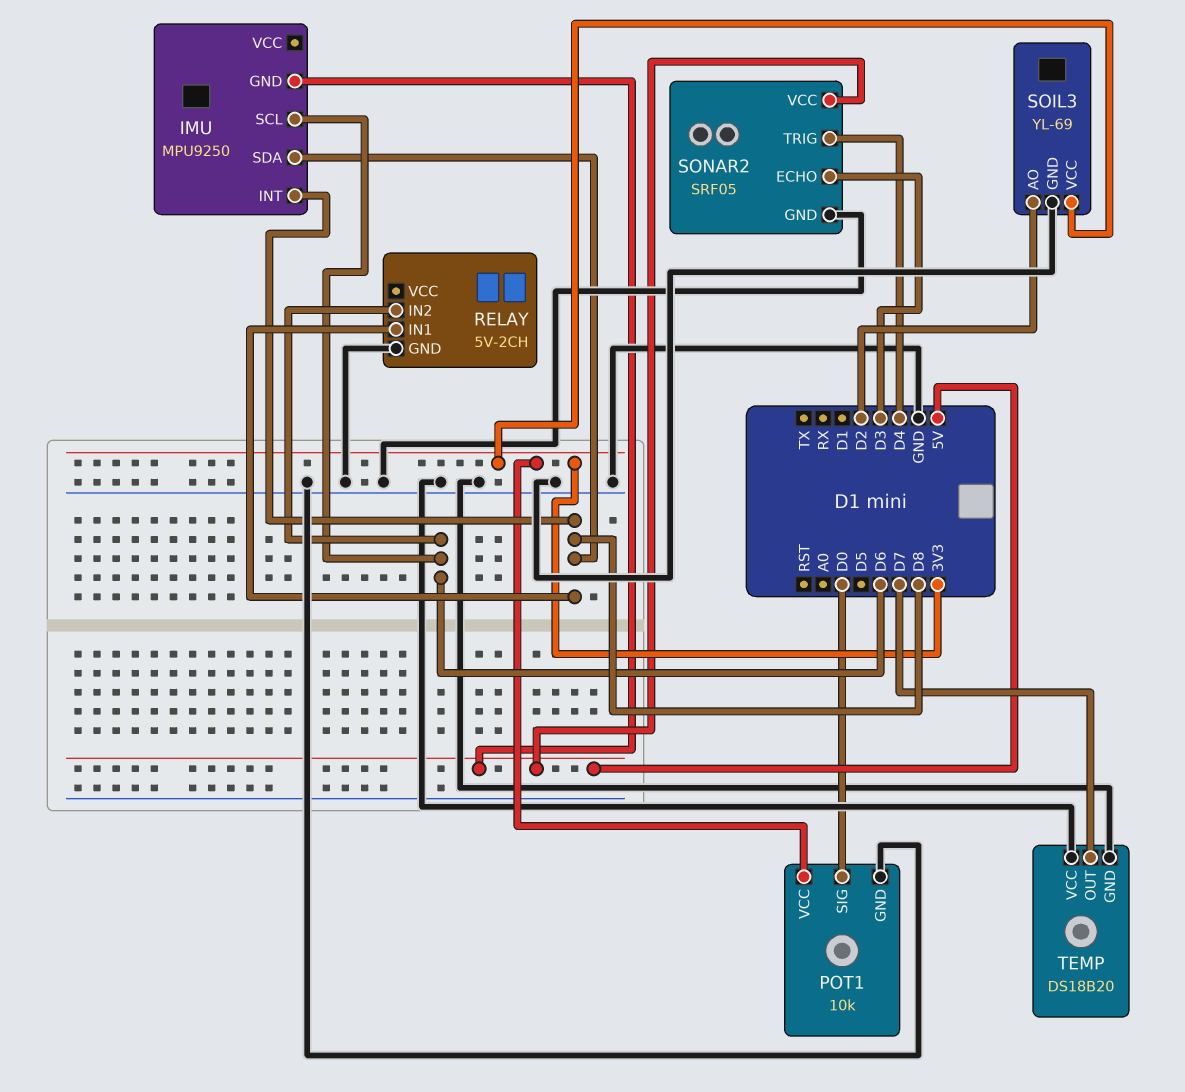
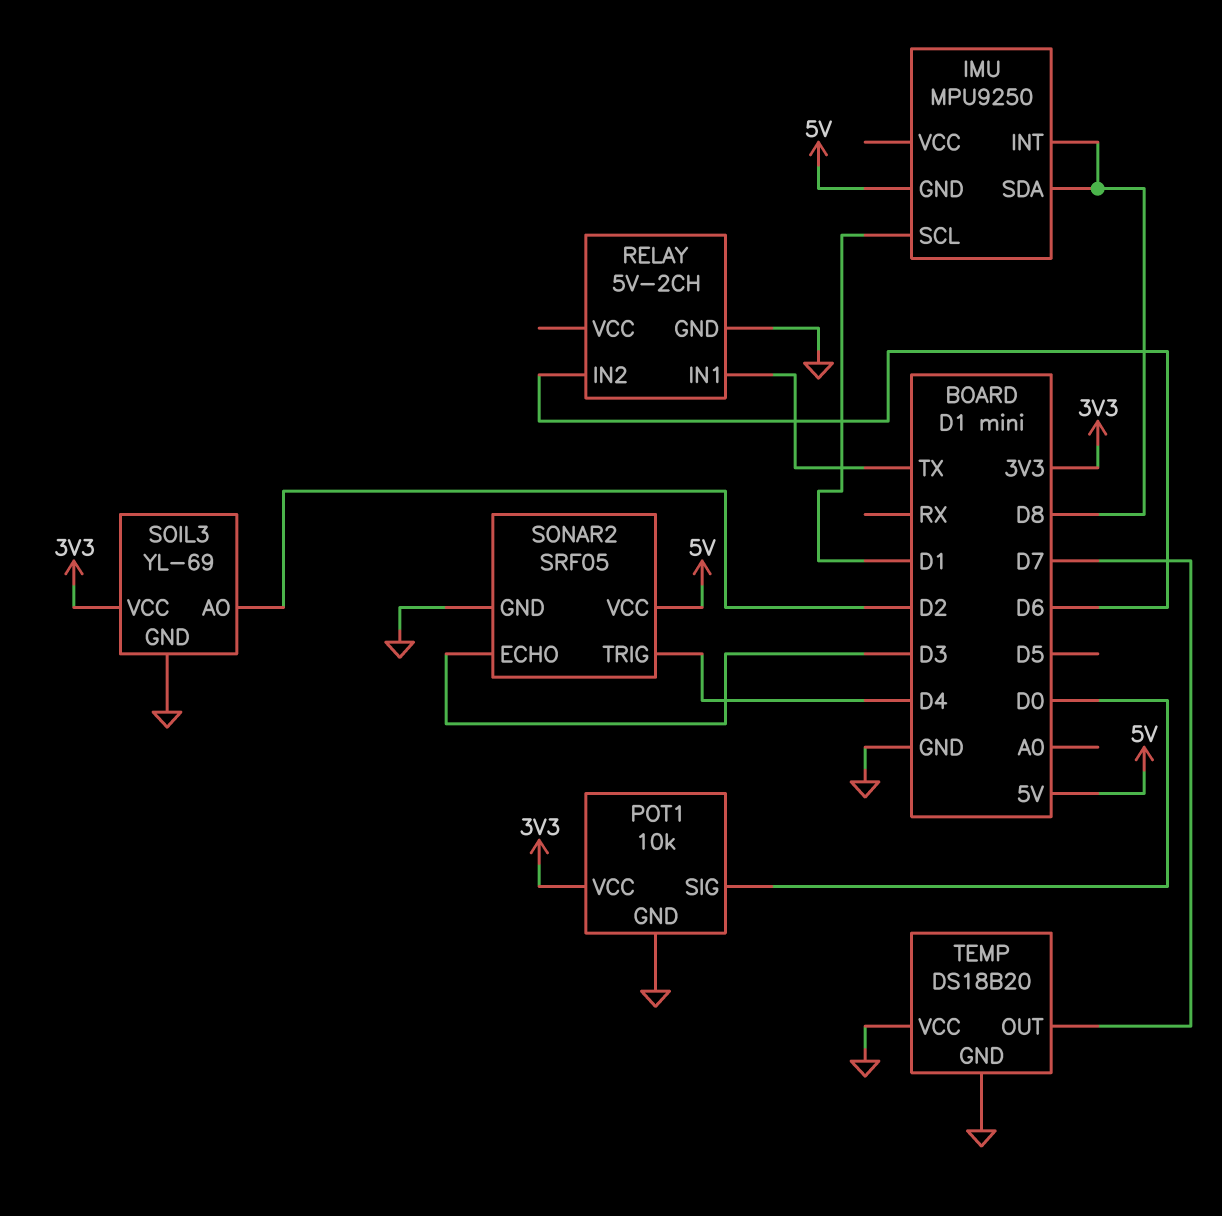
IMU pin SCL: D6 -> D1
RELAY pin IN1: D8 -> TX

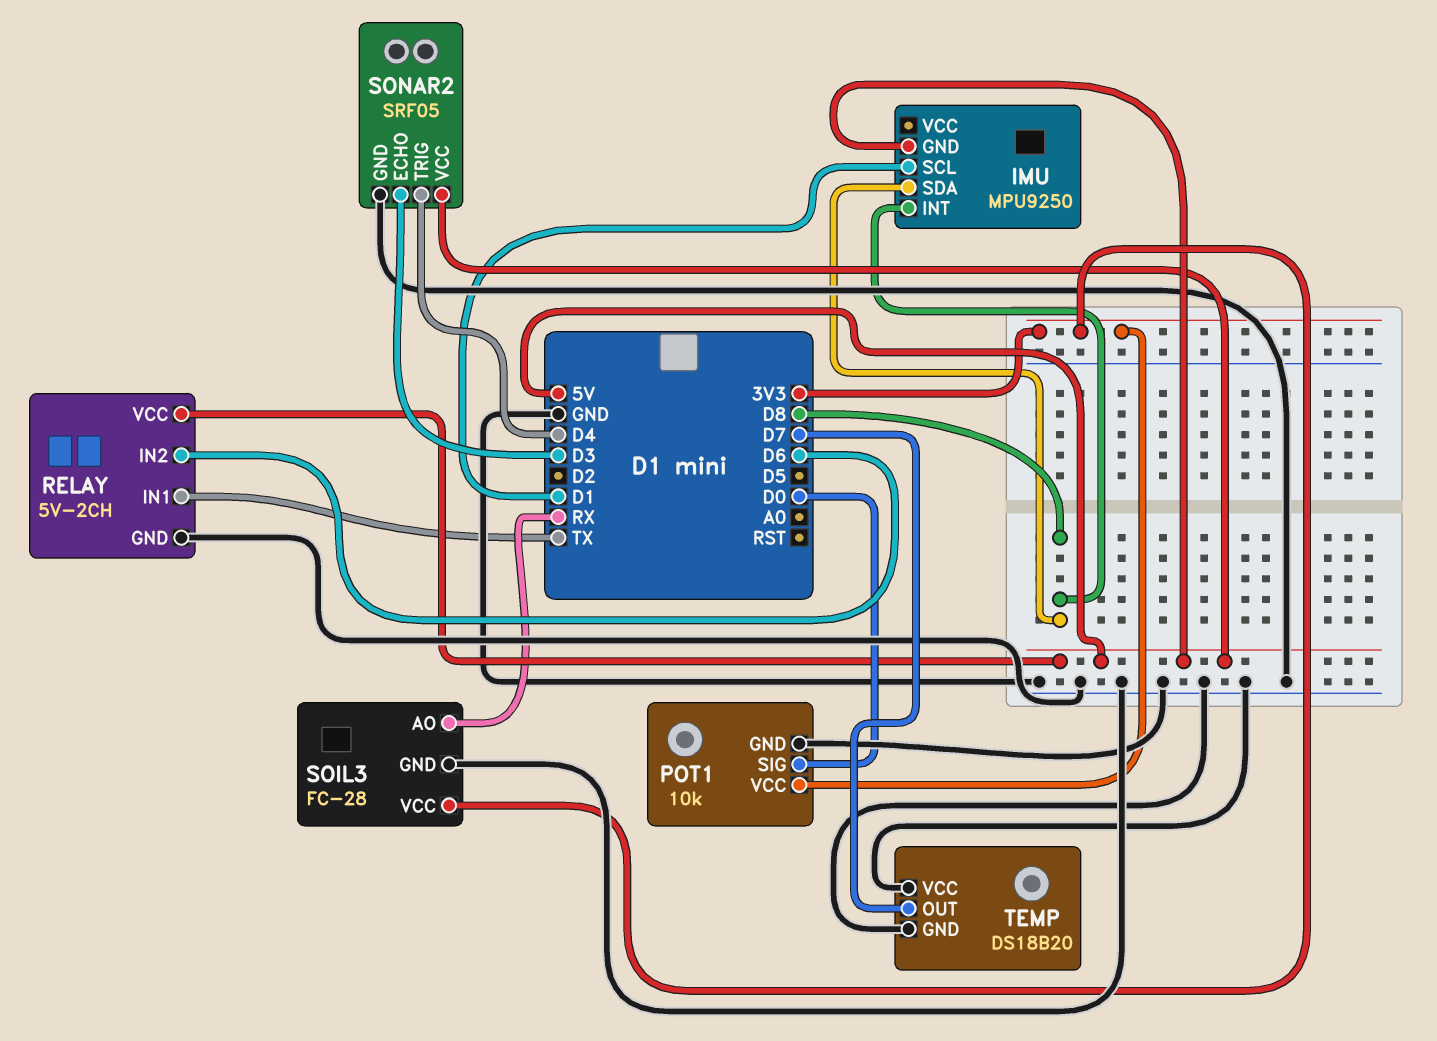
RELAY pin VCC: none -> 5V
SOIL3: YL-69 -> FC-28
SOIL3 pin AO: D2 -> RX

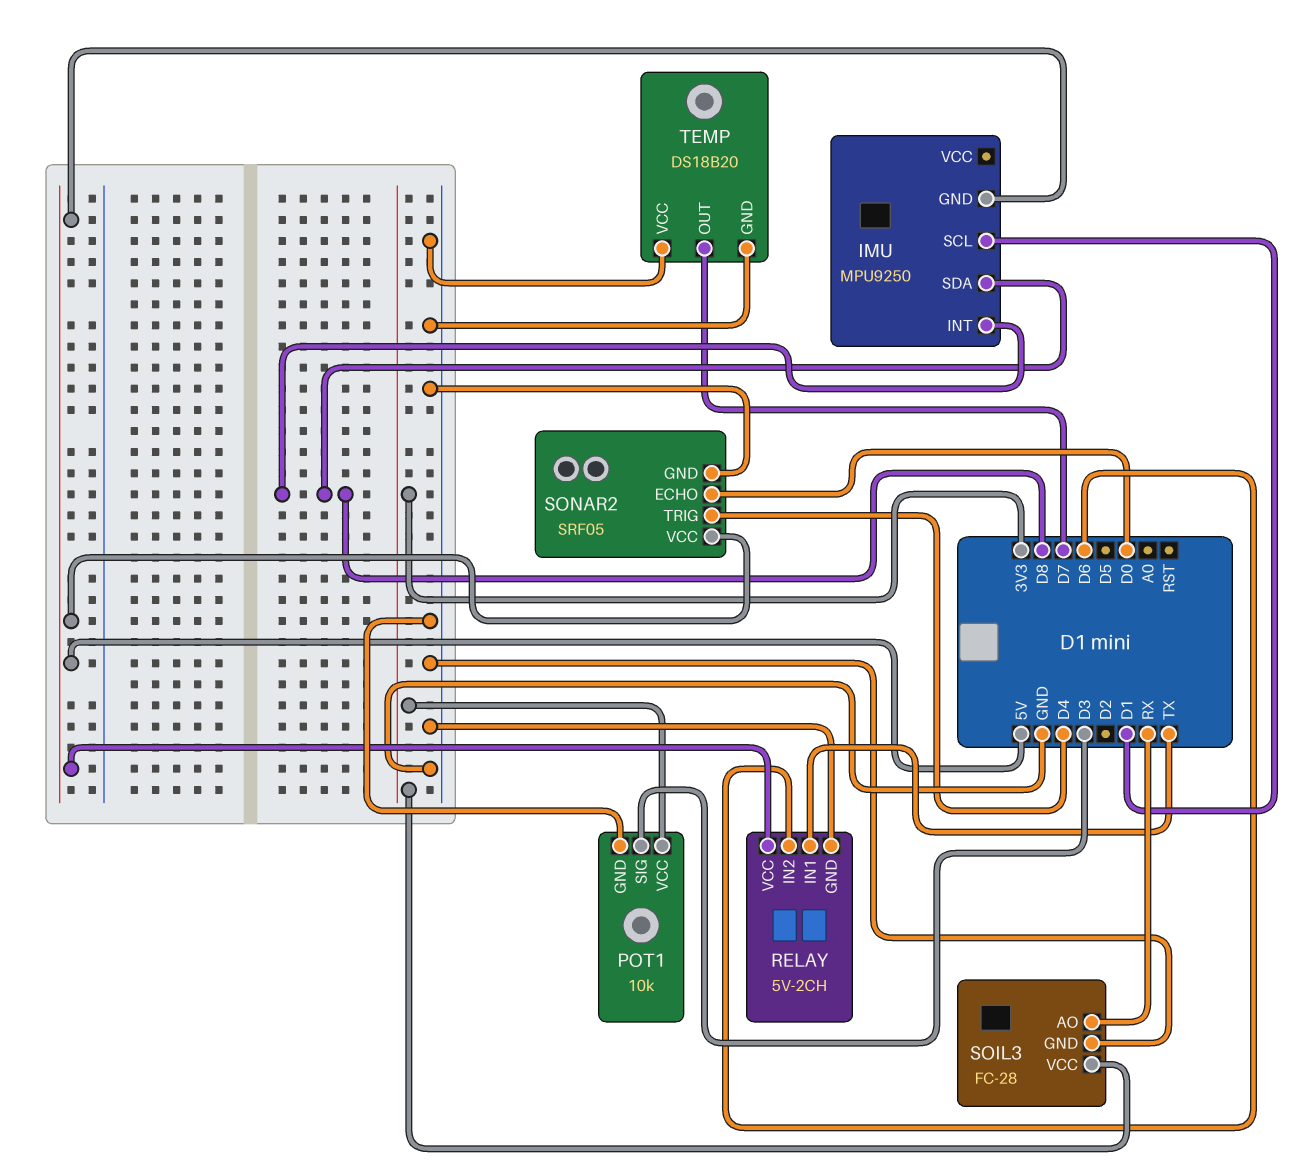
POT1 pin SIG: D0 -> D3
SONAR2 pin ECHO: D3 -> D0

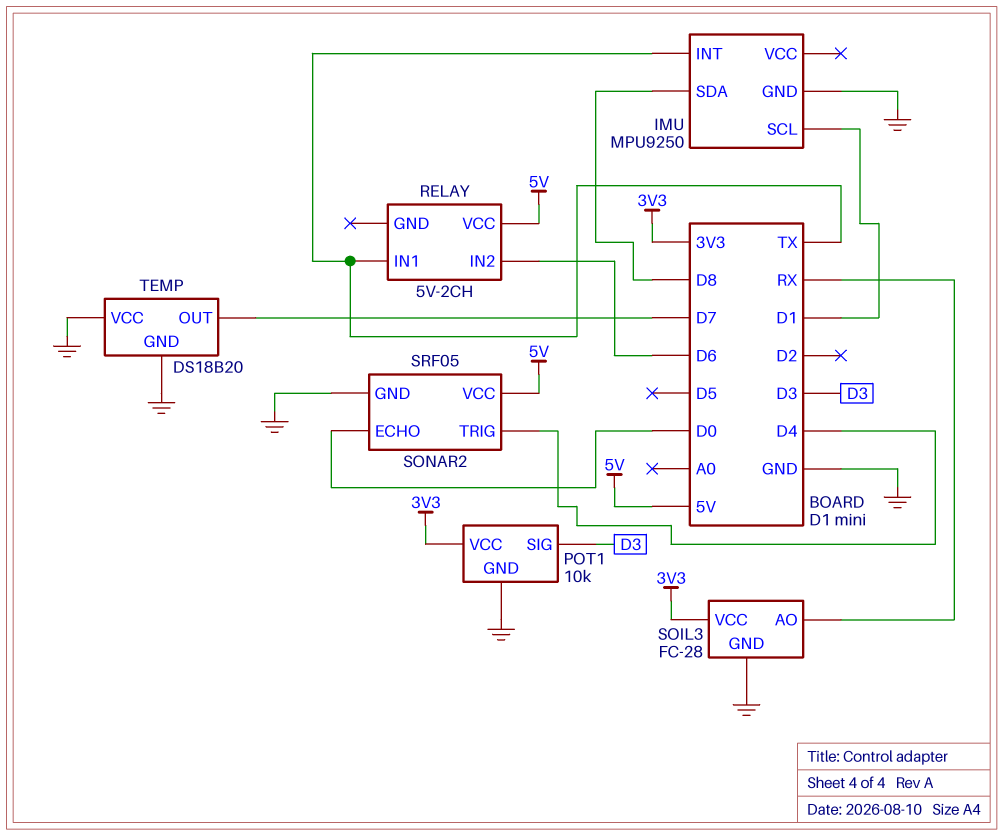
IMU pin GND: 5V -> GND
IMU pin INT: D8 -> TX
RELAY pin GND: GND -> none

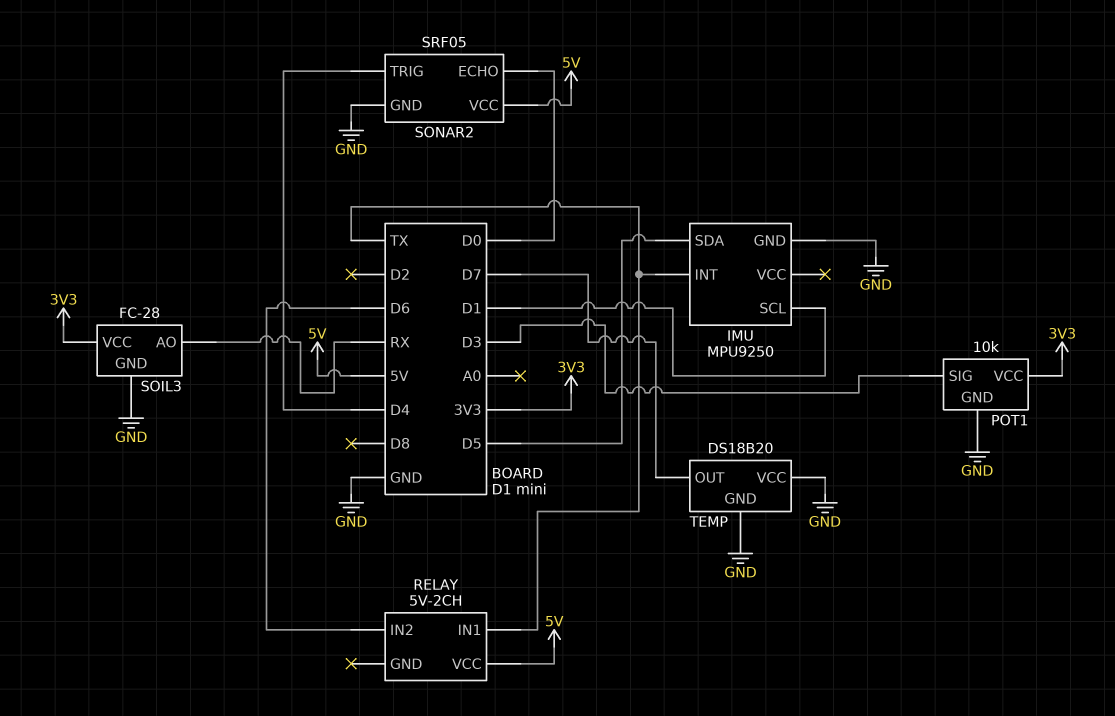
IMU pin SDA: D8 -> D5

